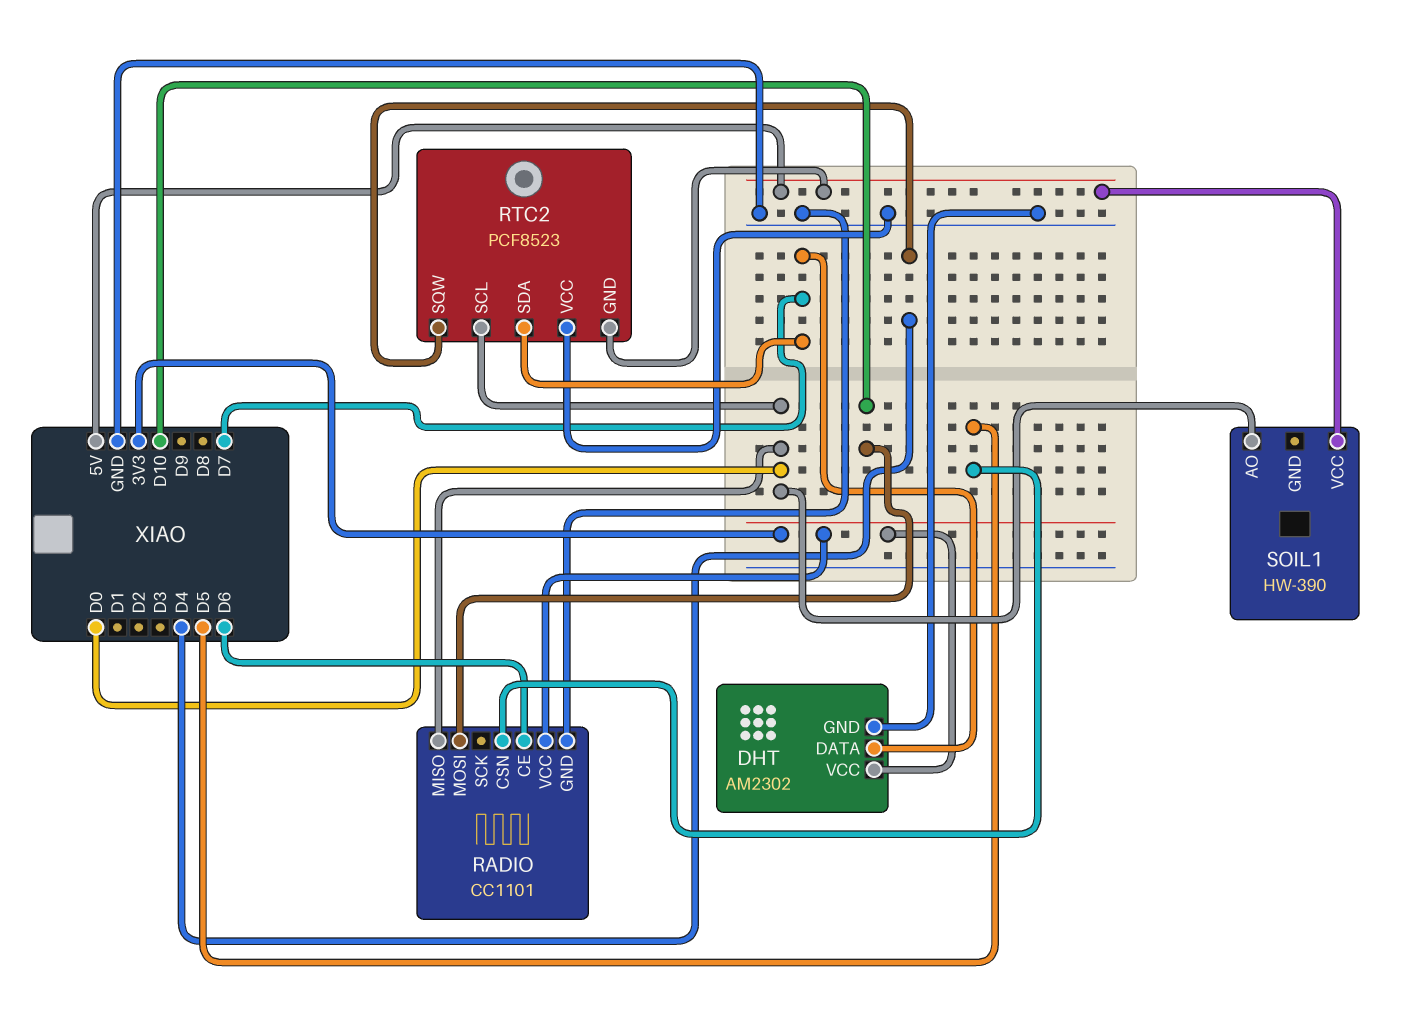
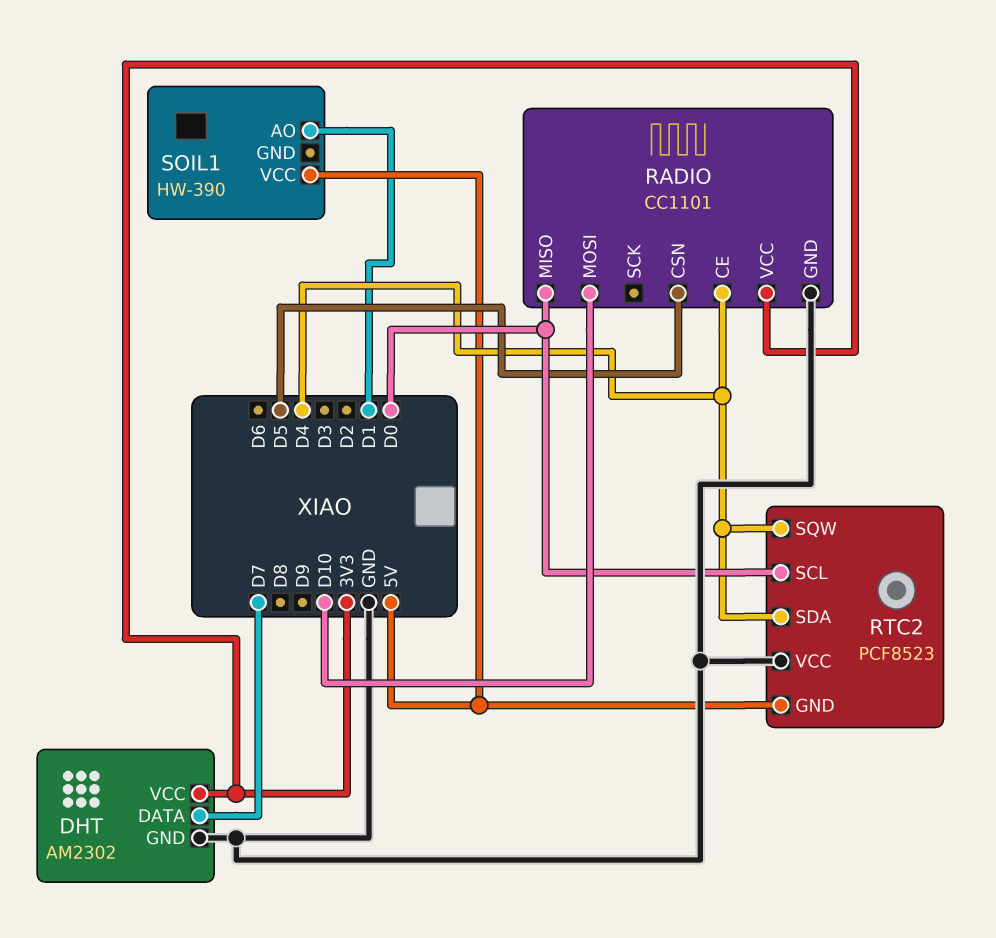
RADIO pin CE: D6 -> D4
RTC2 pin SDA: D7 -> D4
SOIL1 pin AO: D0 -> D1

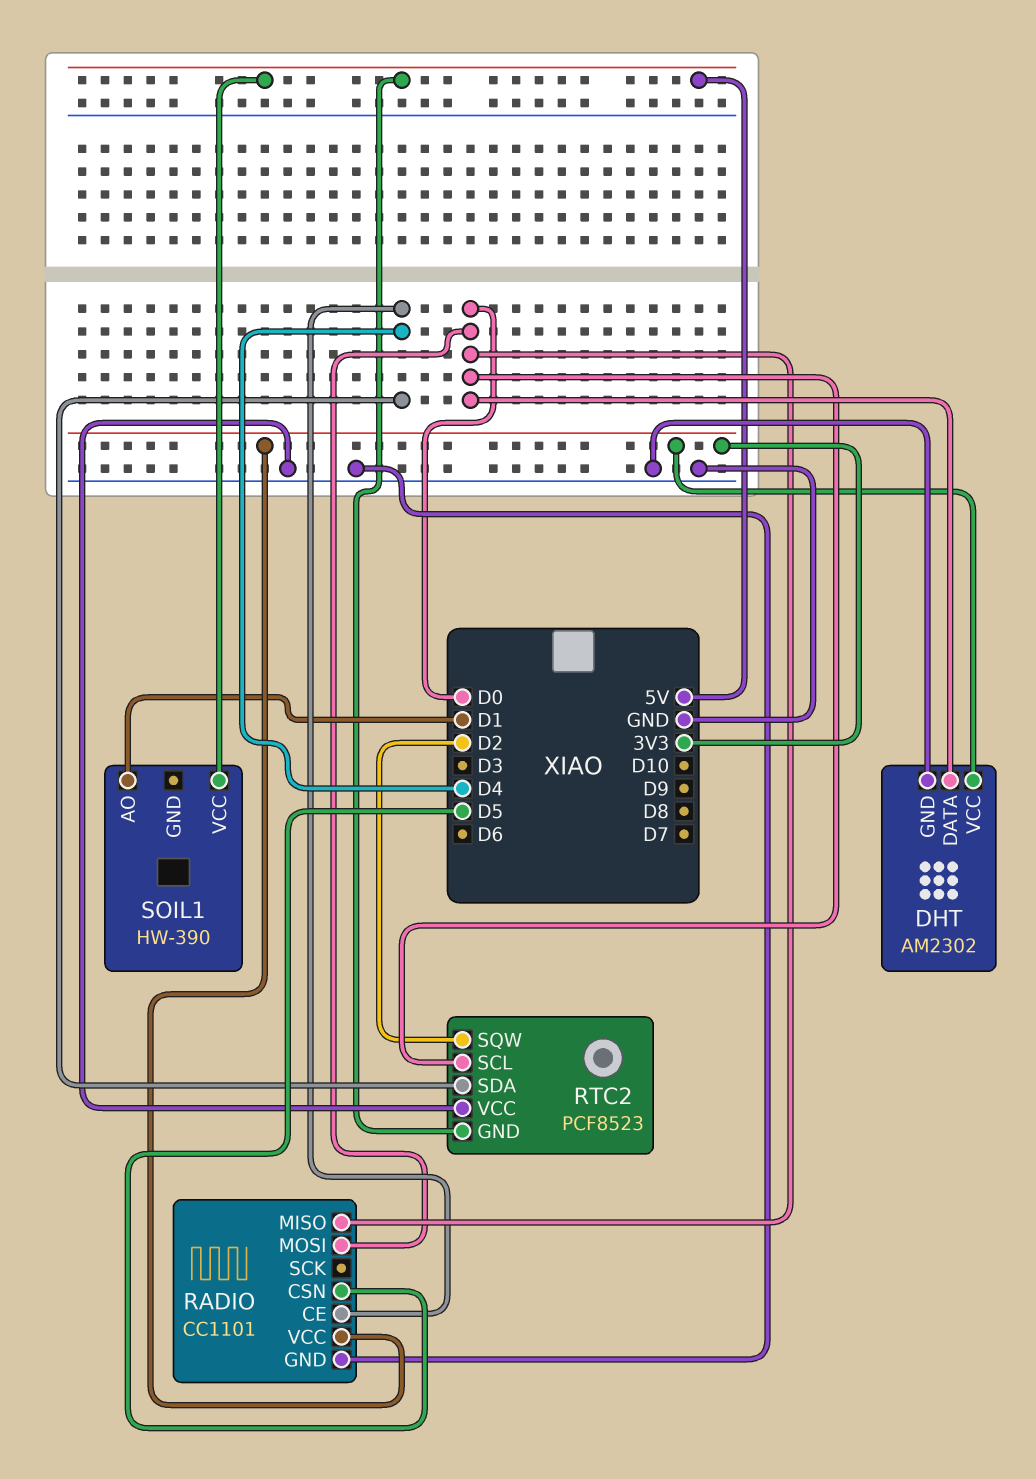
DHT pin DATA: D7 -> D0
RADIO pin MOSI: D10 -> D0
RTC2 pin SQW: D4 -> D2

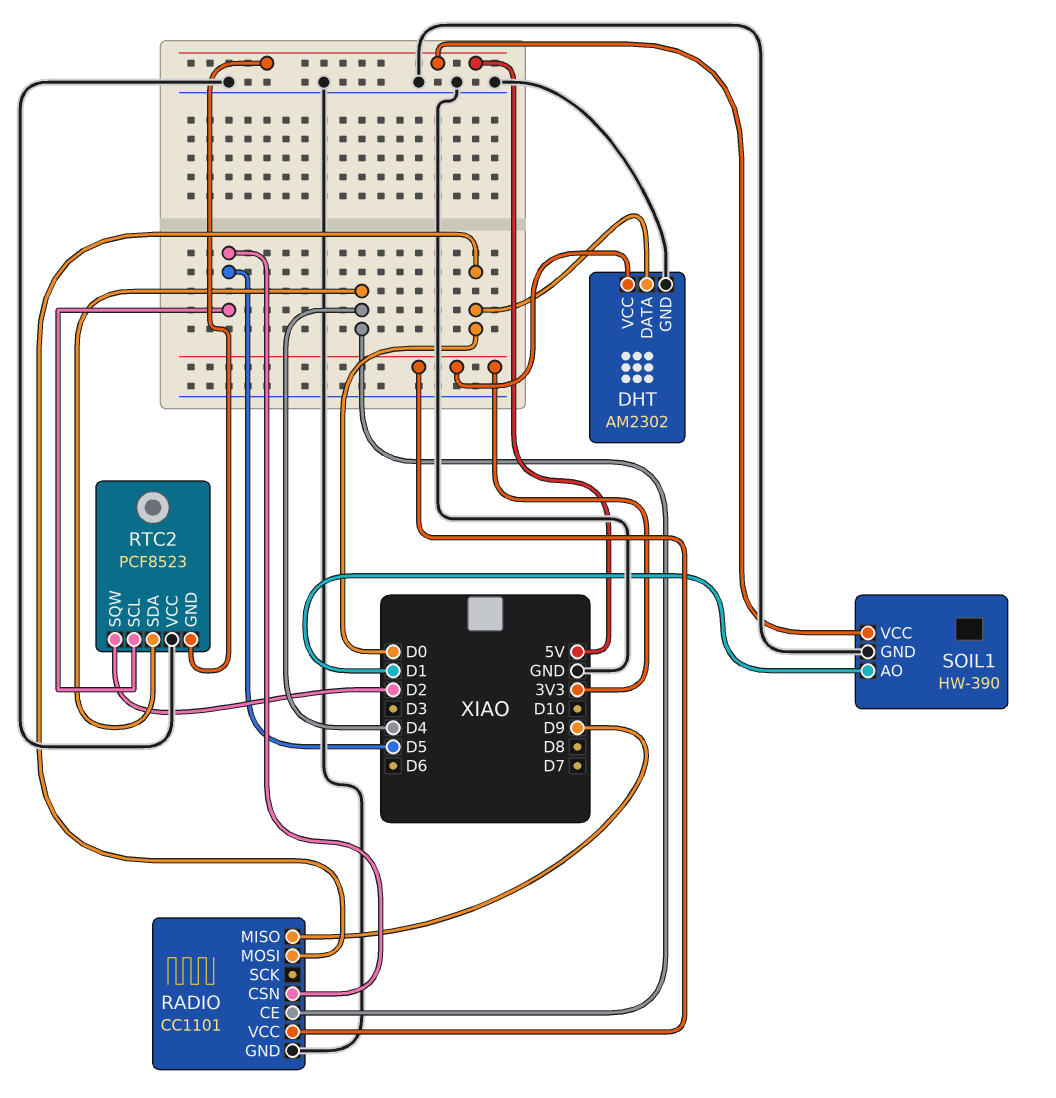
RADIO pin MISO: D0 -> D9
RTC2 pin SCL: D0 -> D5
SOIL1 pin GND: none -> GND

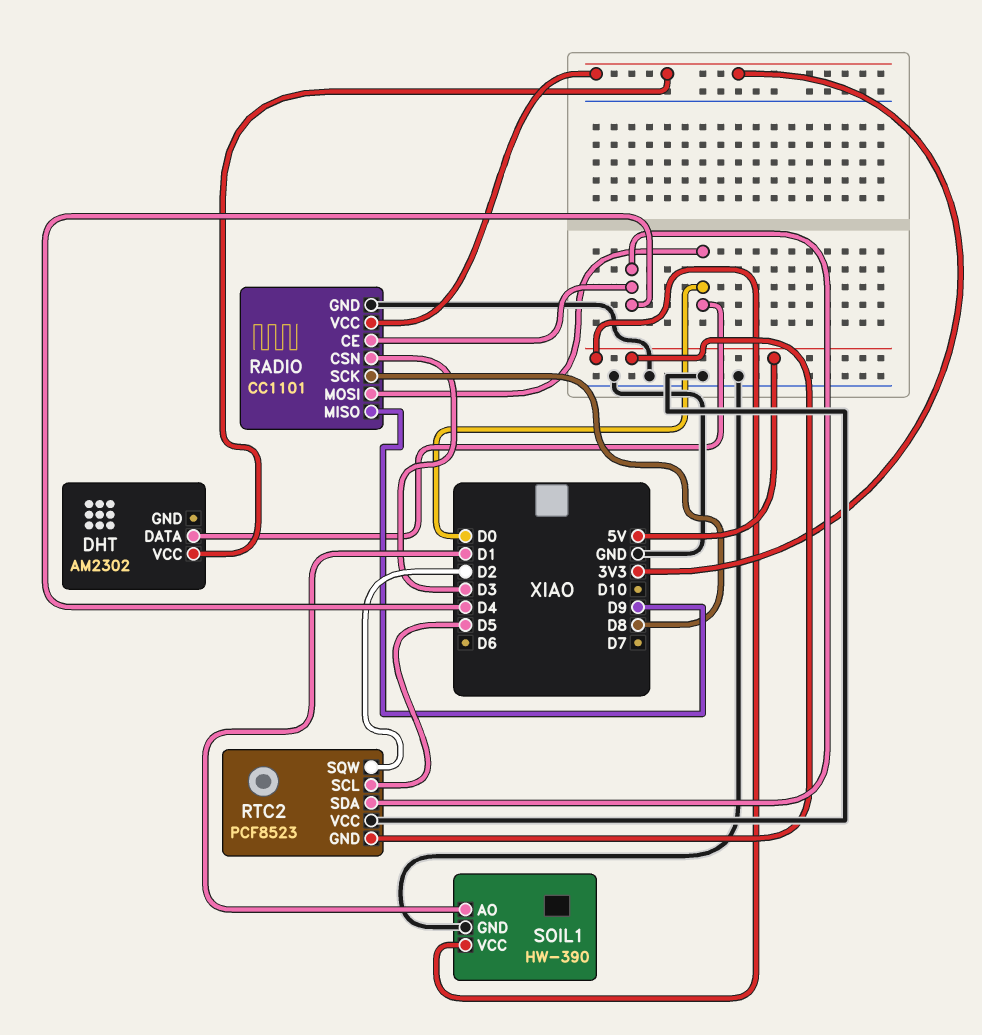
DHT pin GND: GND -> none
RADIO pin CSN: D5 -> D3
RADIO pin SCK: none -> D8

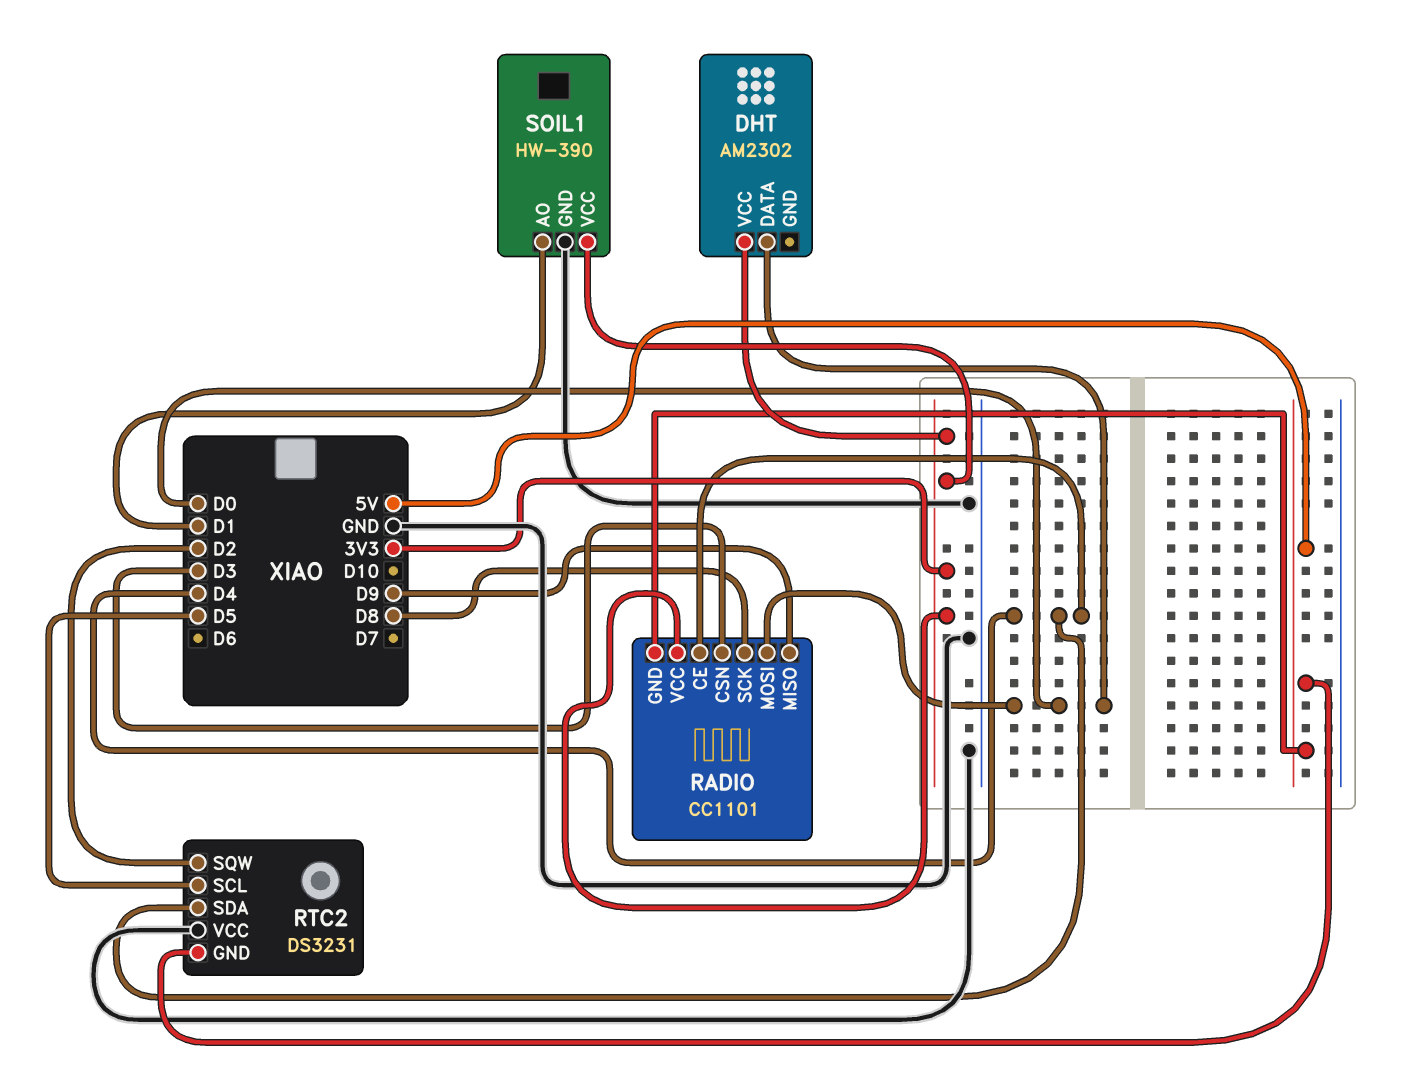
RADIO pin GND: GND -> 5V
RTC2: PCF8523 -> DS3231
SOIL1 pin VCC: 5V -> 3V3

